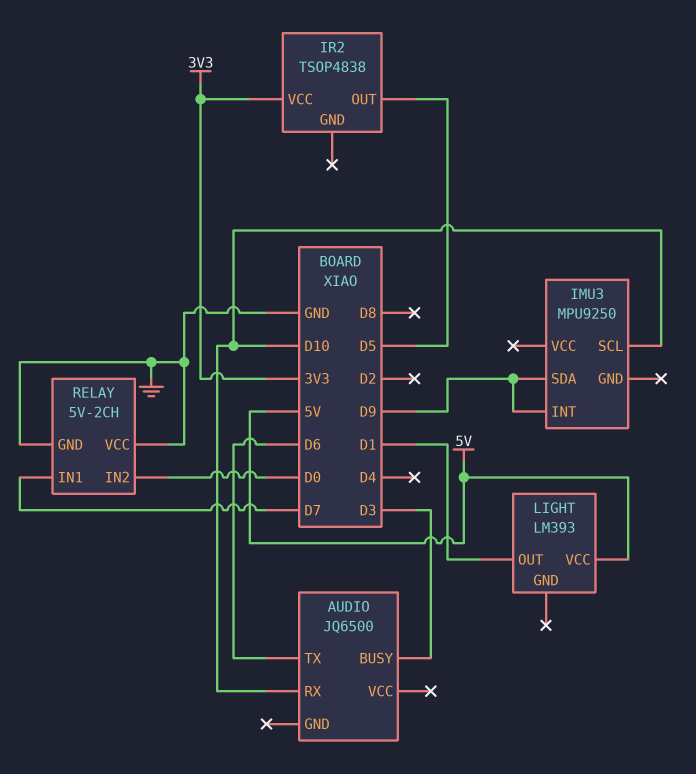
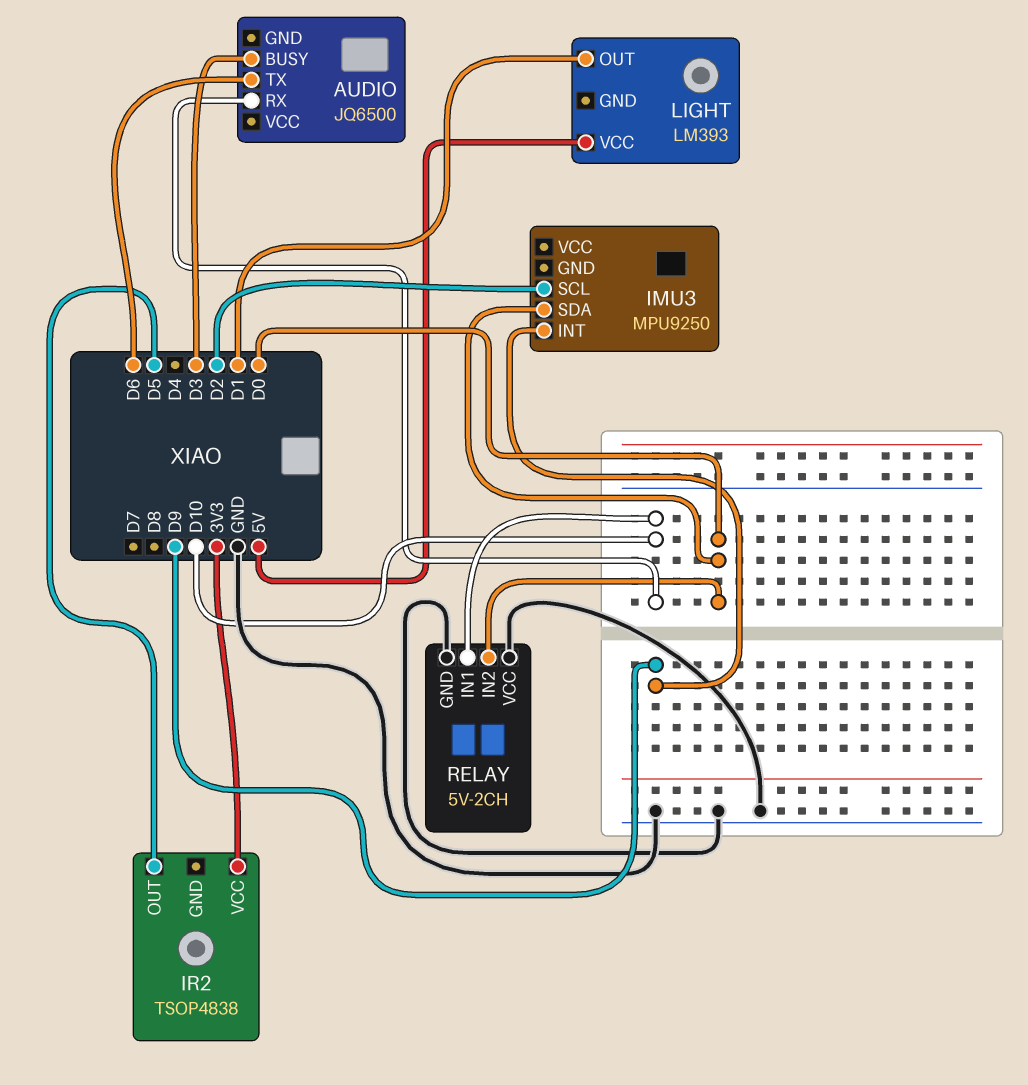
IMU3 pin SCL: D10 -> D2
IMU3 pin SDA: D9 -> D0
RELAY pin IN1: D7 -> D10

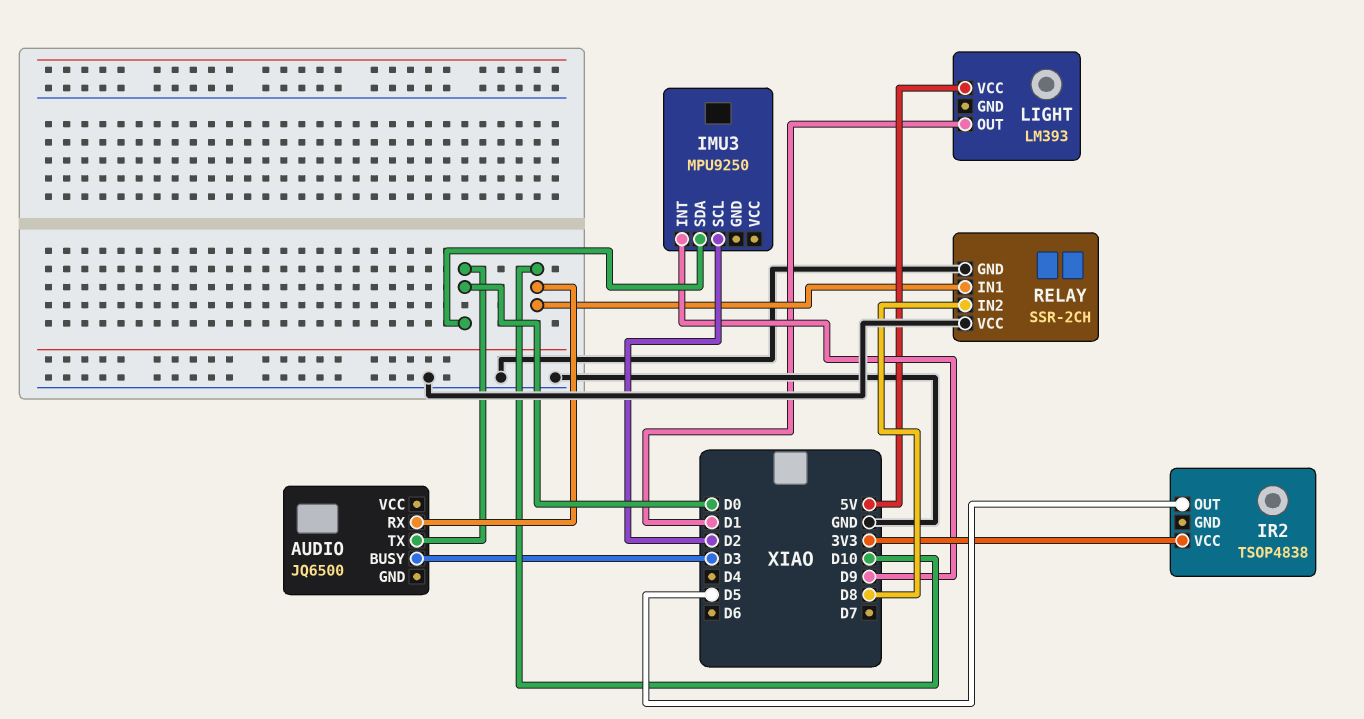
AUDIO pin TX: D6 -> D0
RELAY: 5V-2CH -> SSR-2CH
RELAY pin IN2: D0 -> D8

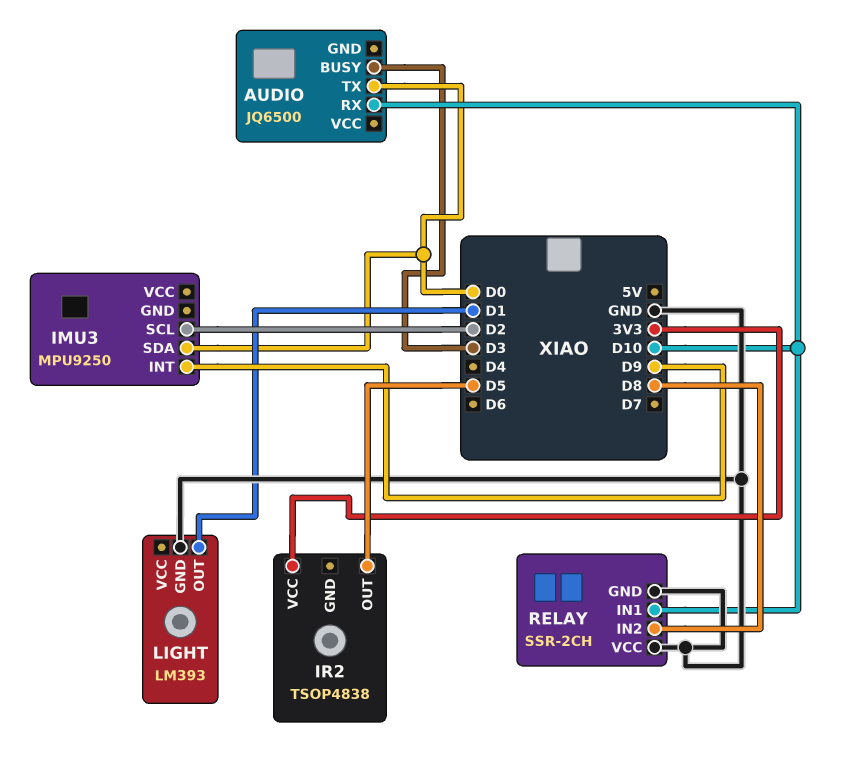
LIGHT pin GND: none -> GND
LIGHT pin VCC: 5V -> none

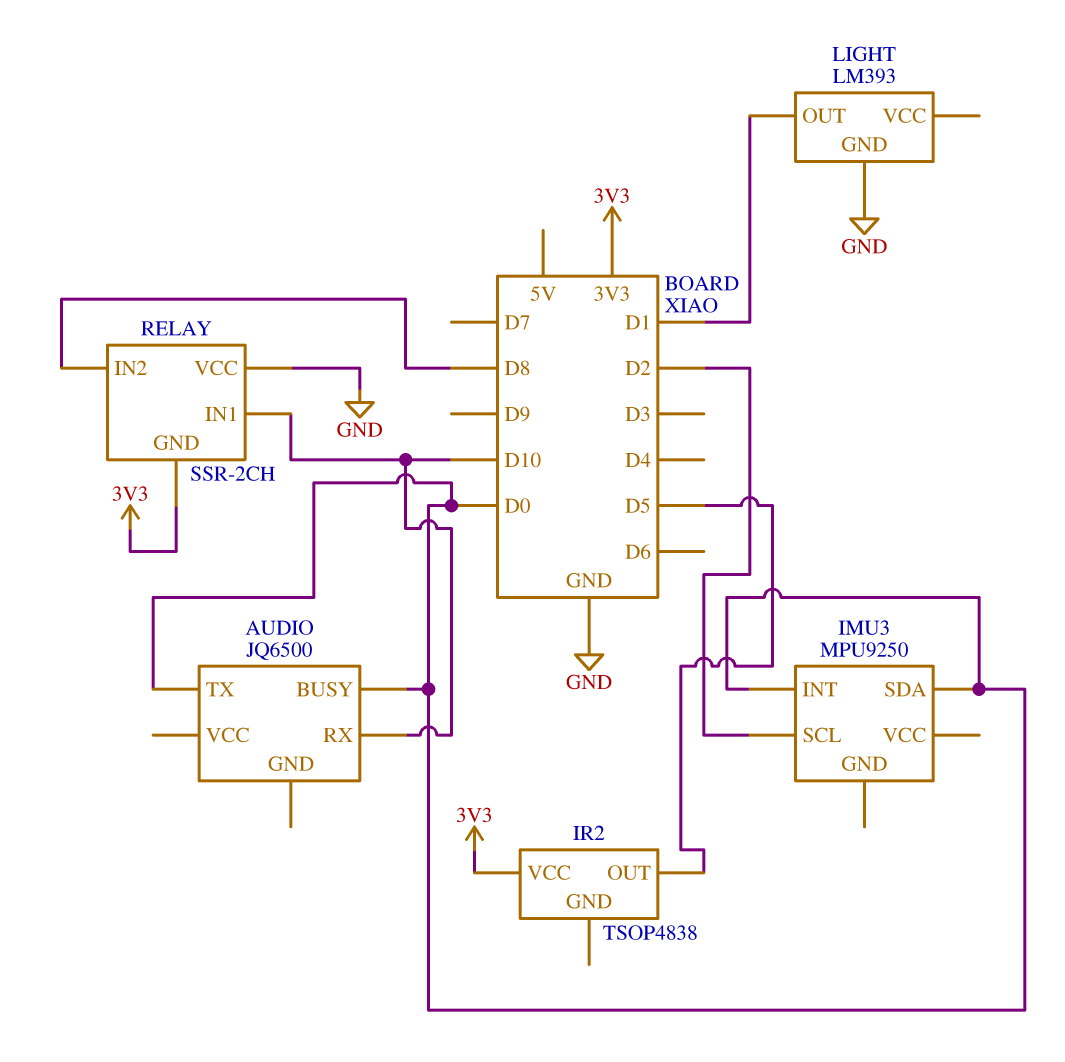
AUDIO pin BUSY: D3 -> D0
IMU3 pin INT: D9 -> D0
RELAY pin GND: GND -> 3V3

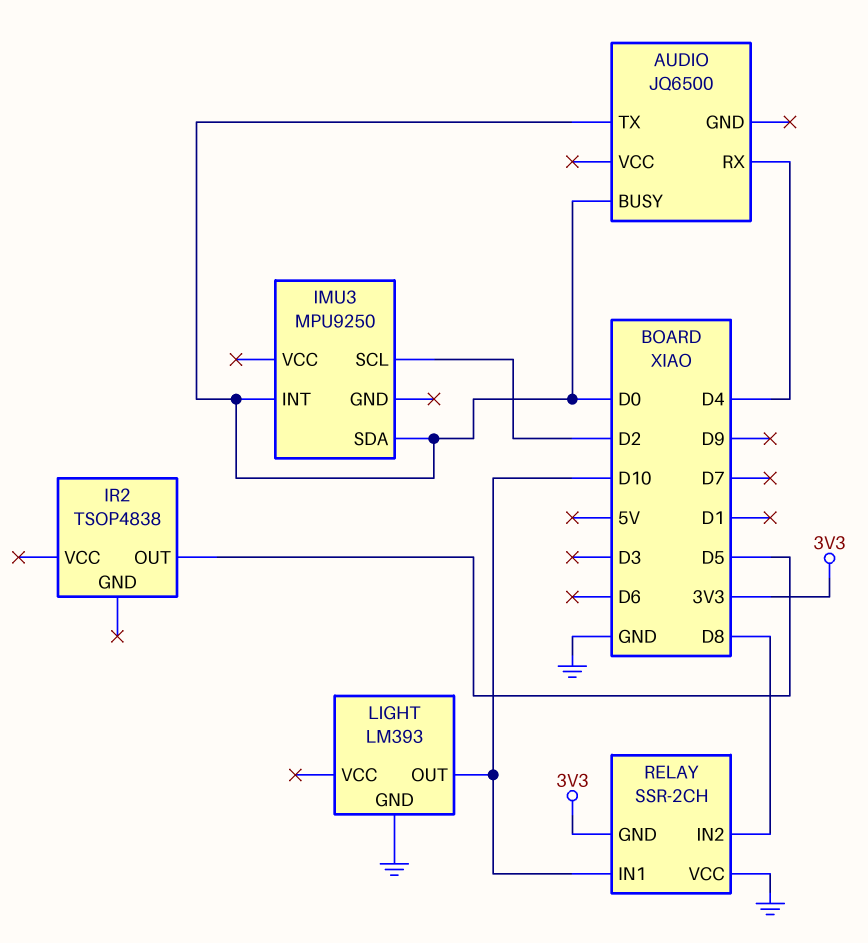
AUDIO pin RX: D10 -> D4
IR2 pin VCC: 3V3 -> none
LIGHT pin OUT: D1 -> D10

